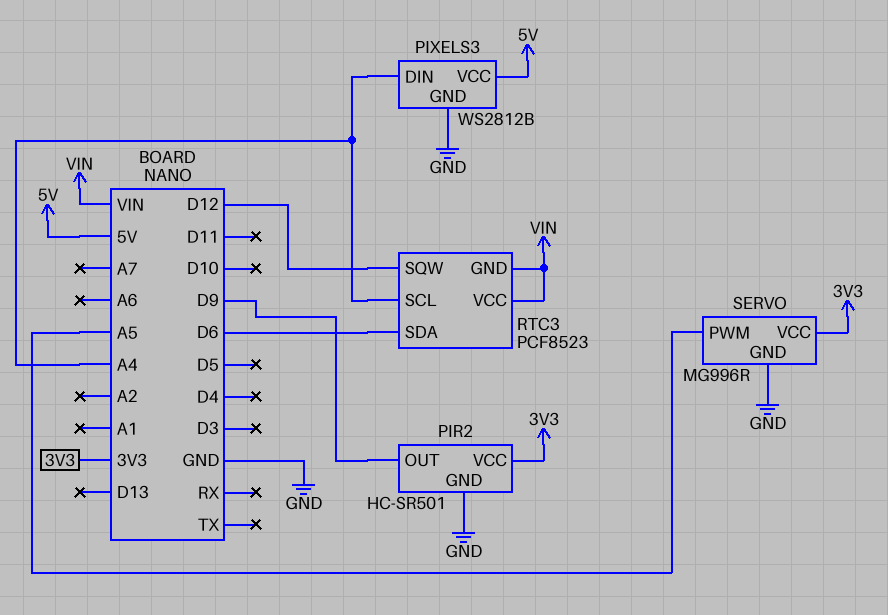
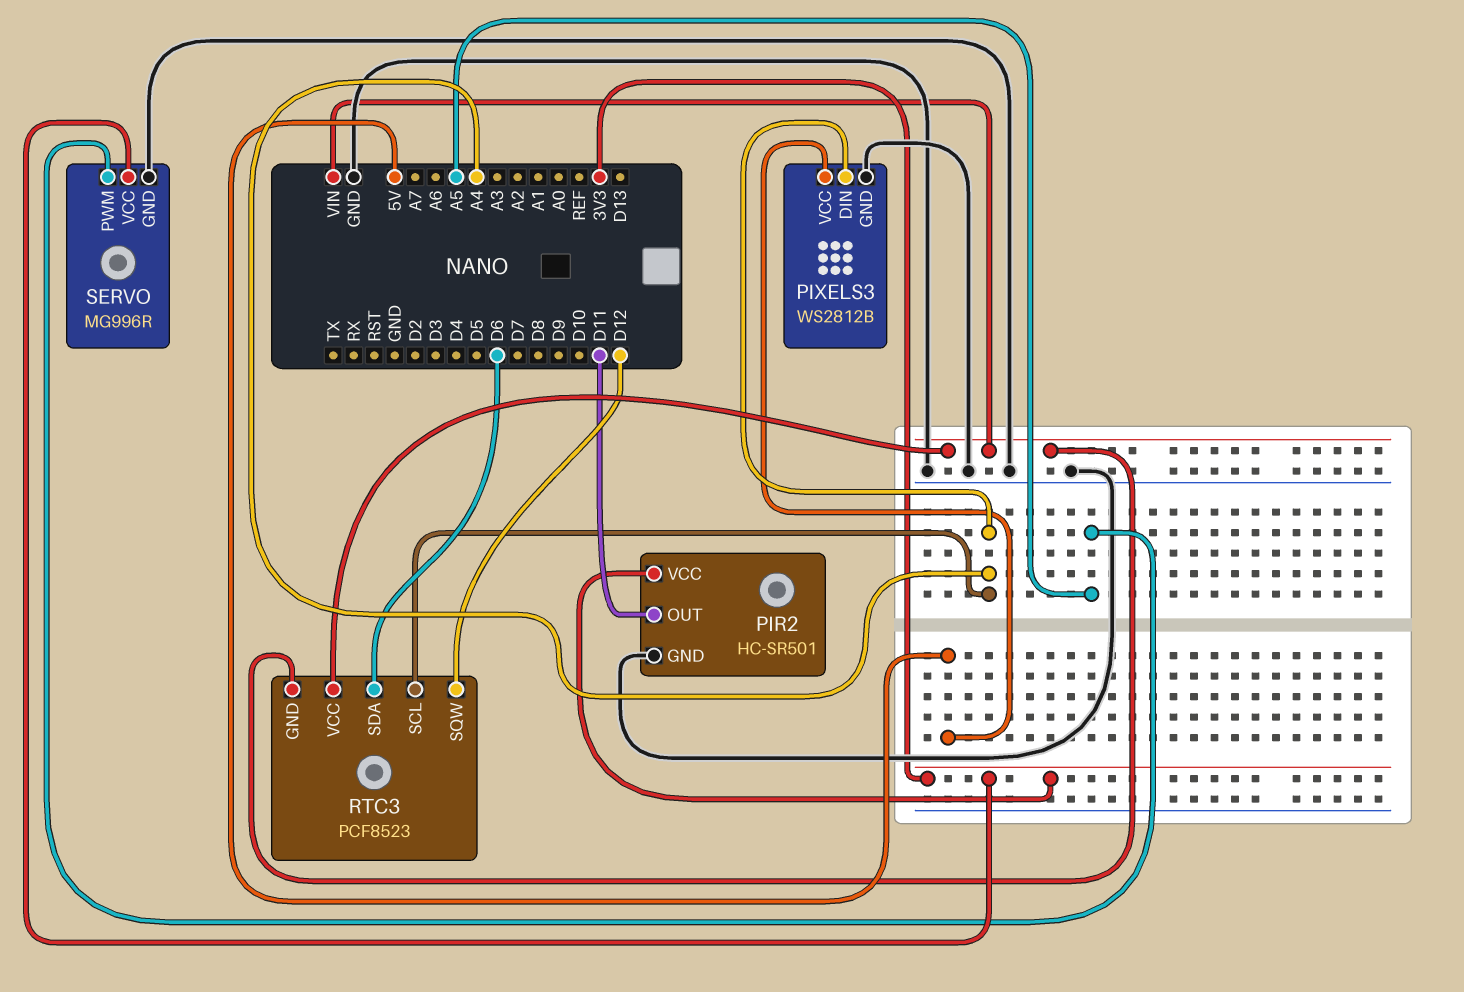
PIR2 pin OUT: D9 -> D11

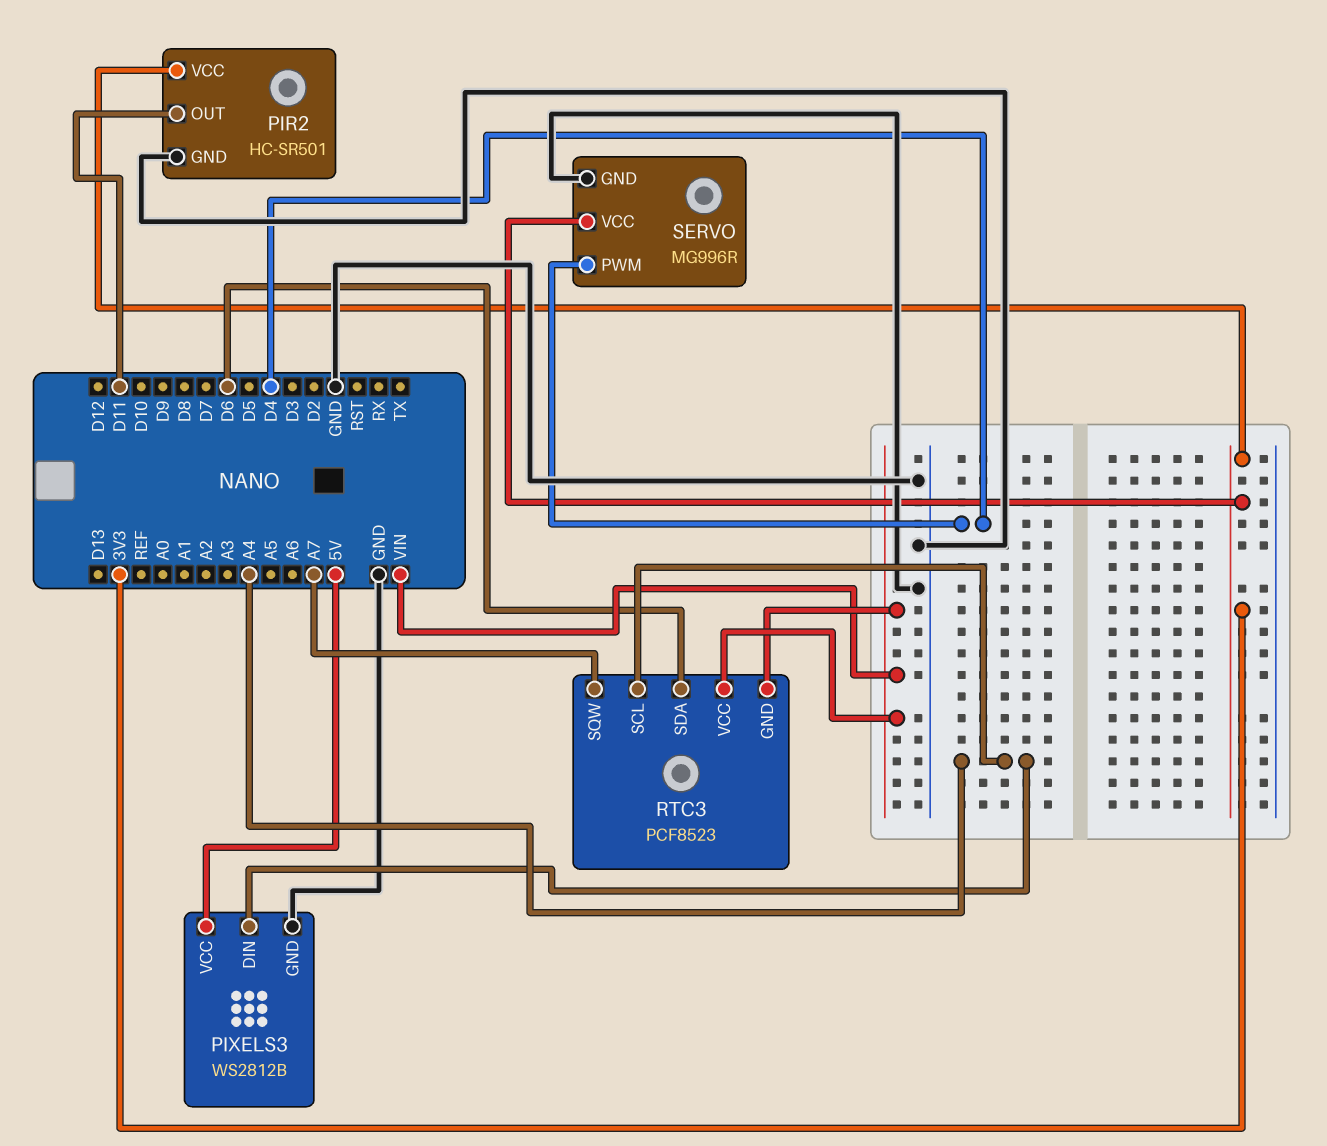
RTC3 pin SQW: D12 -> A7
SERVO pin PWM: A5 -> D4

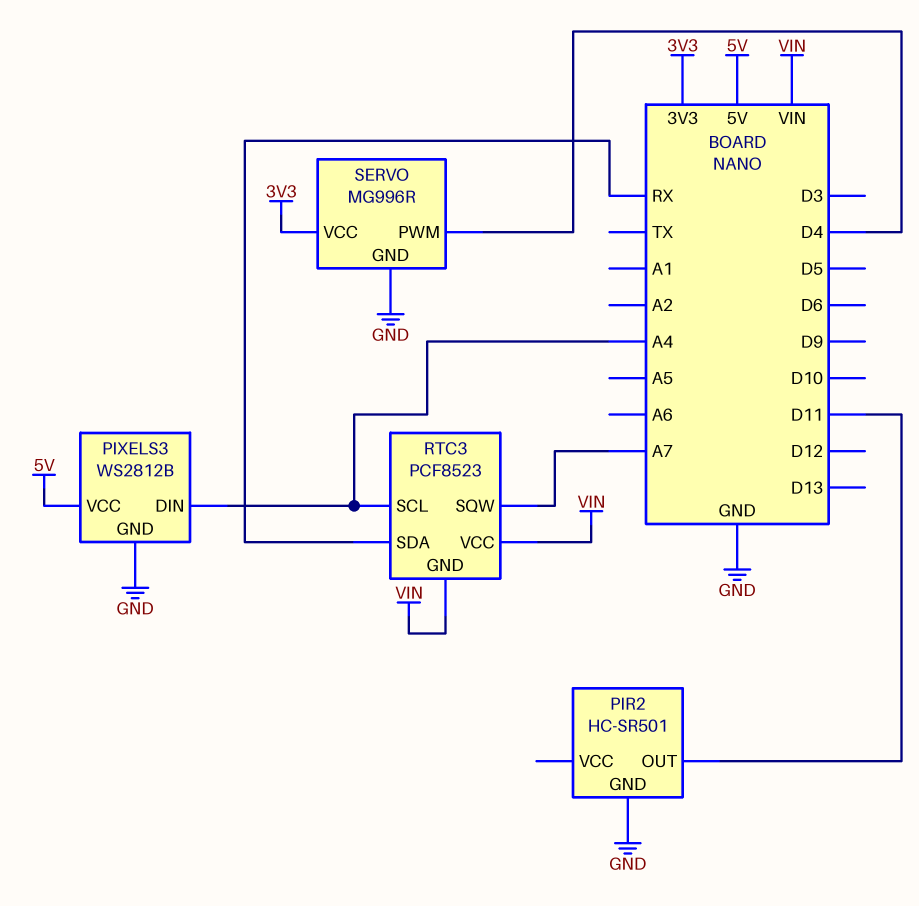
PIR2 pin VCC: 3V3 -> none
RTC3 pin SDA: D6 -> RX

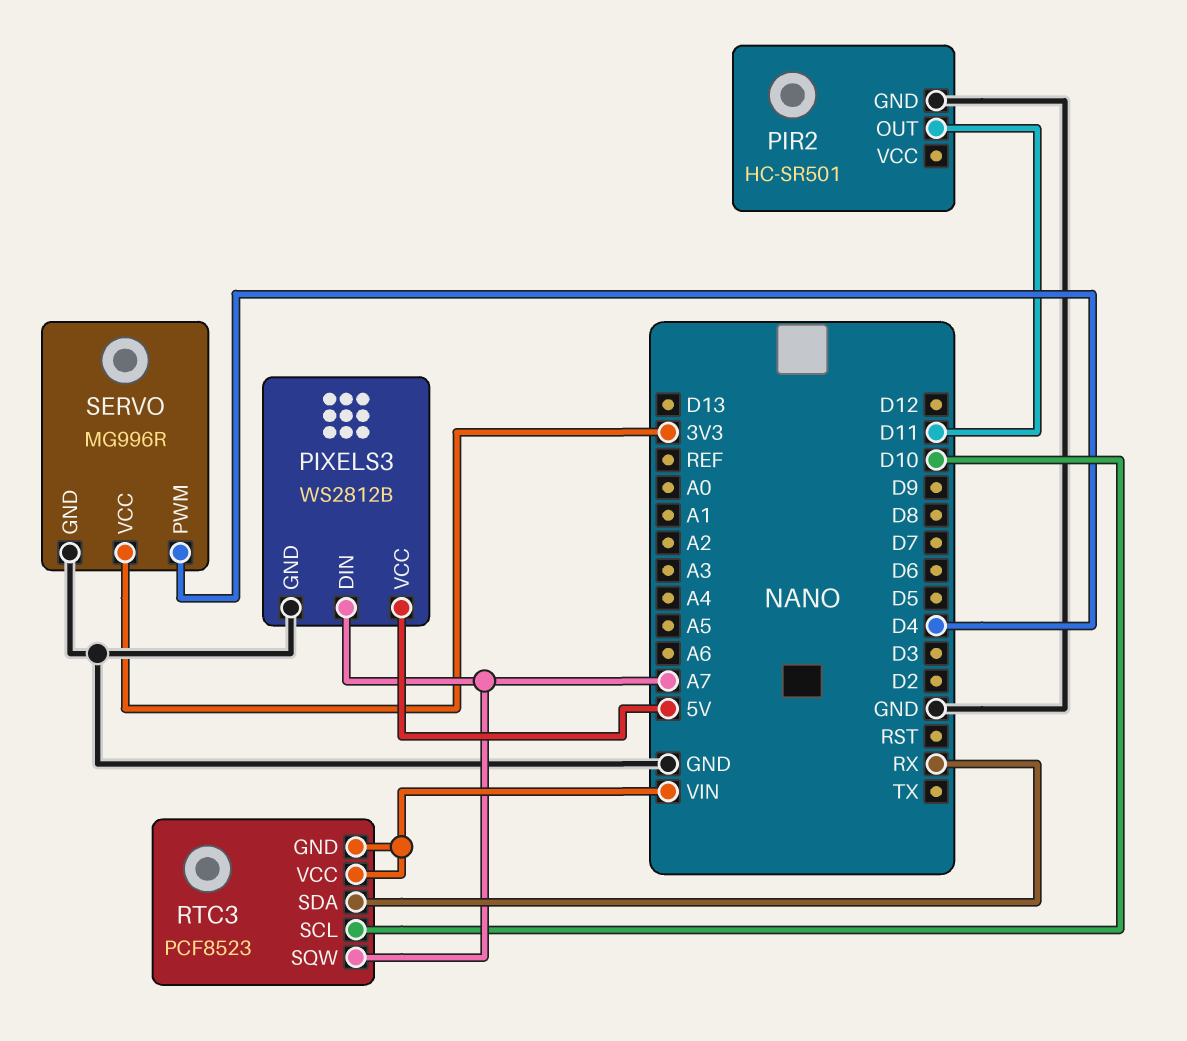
PIXELS3 pin DIN: A4 -> A7
RTC3 pin SCL: A4 -> D10

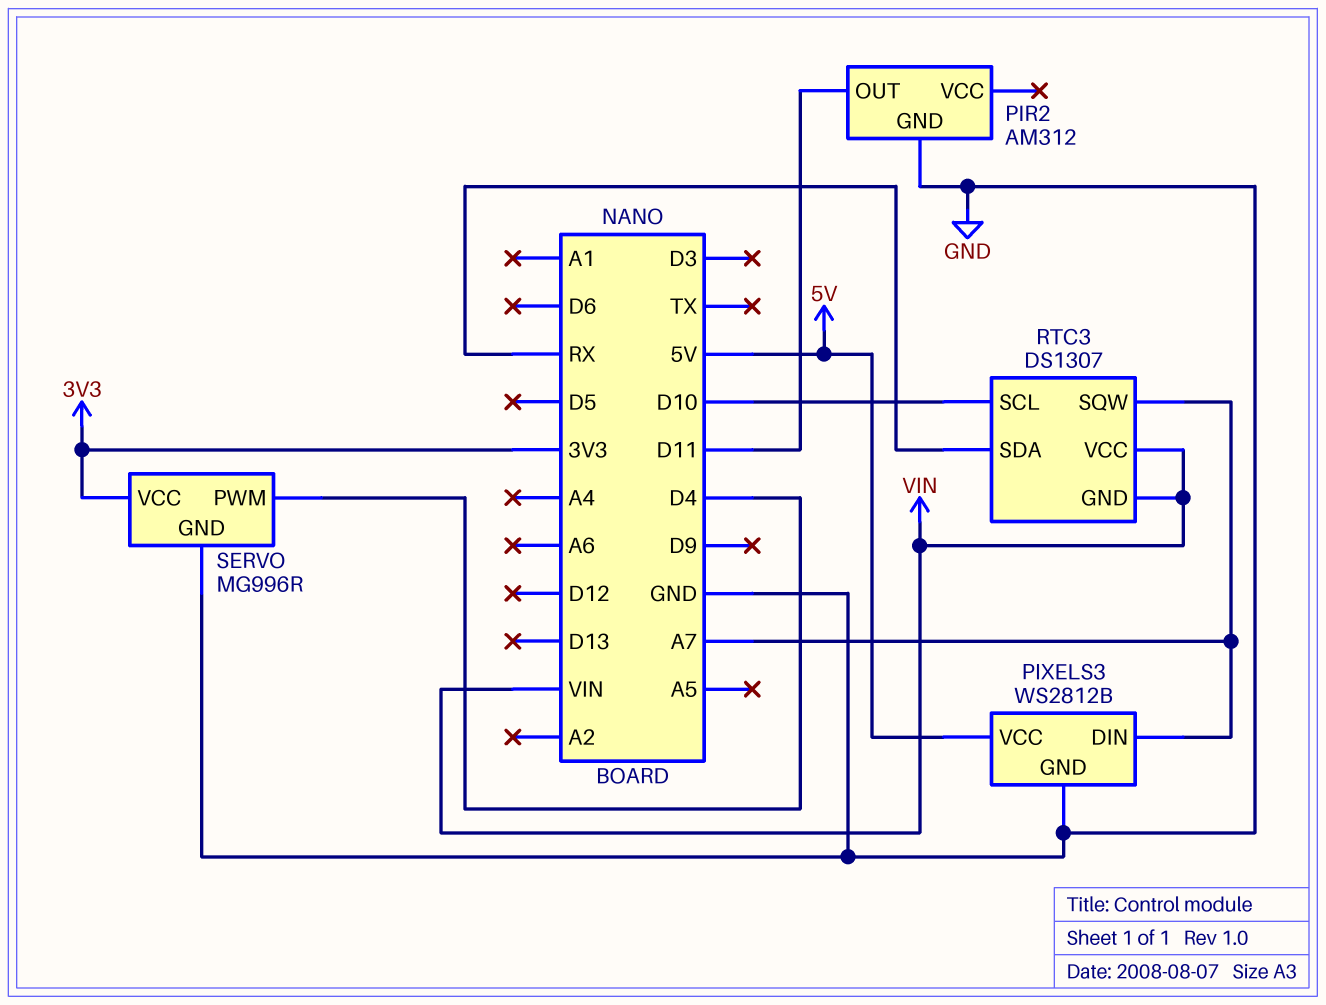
PIR2: HC-SR501 -> AM312
RTC3: PCF8523 -> DS1307

